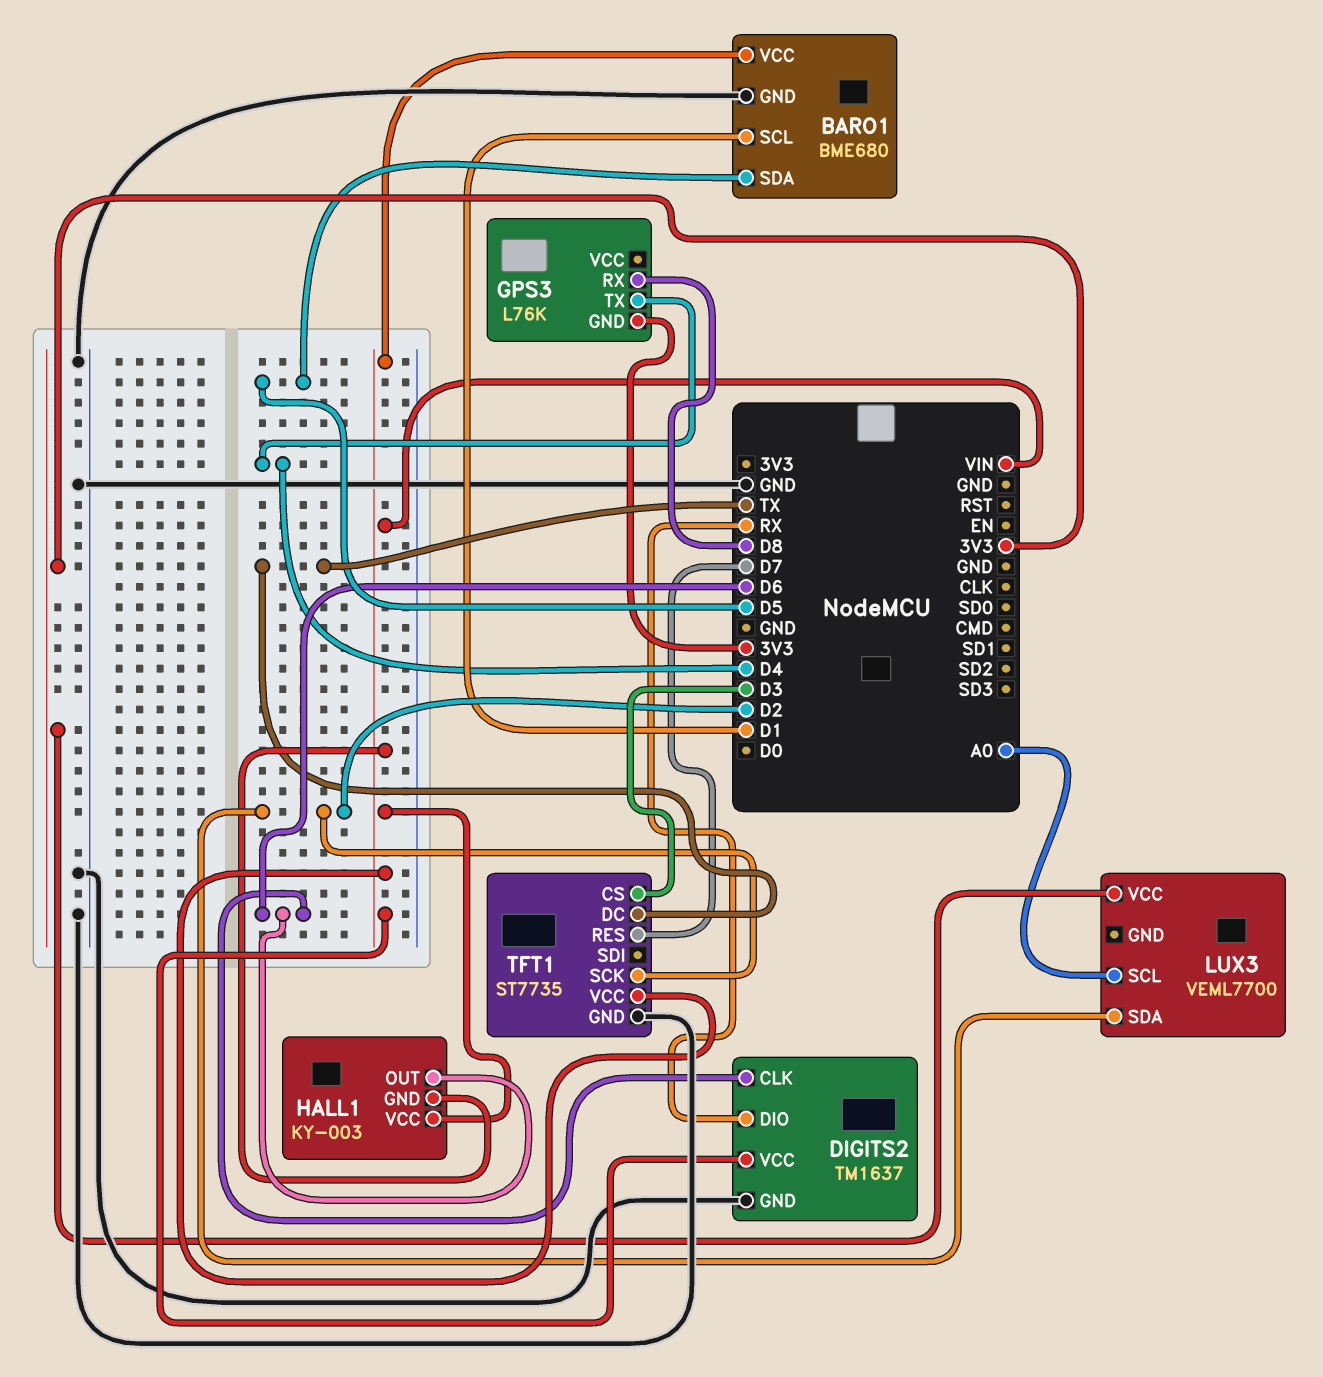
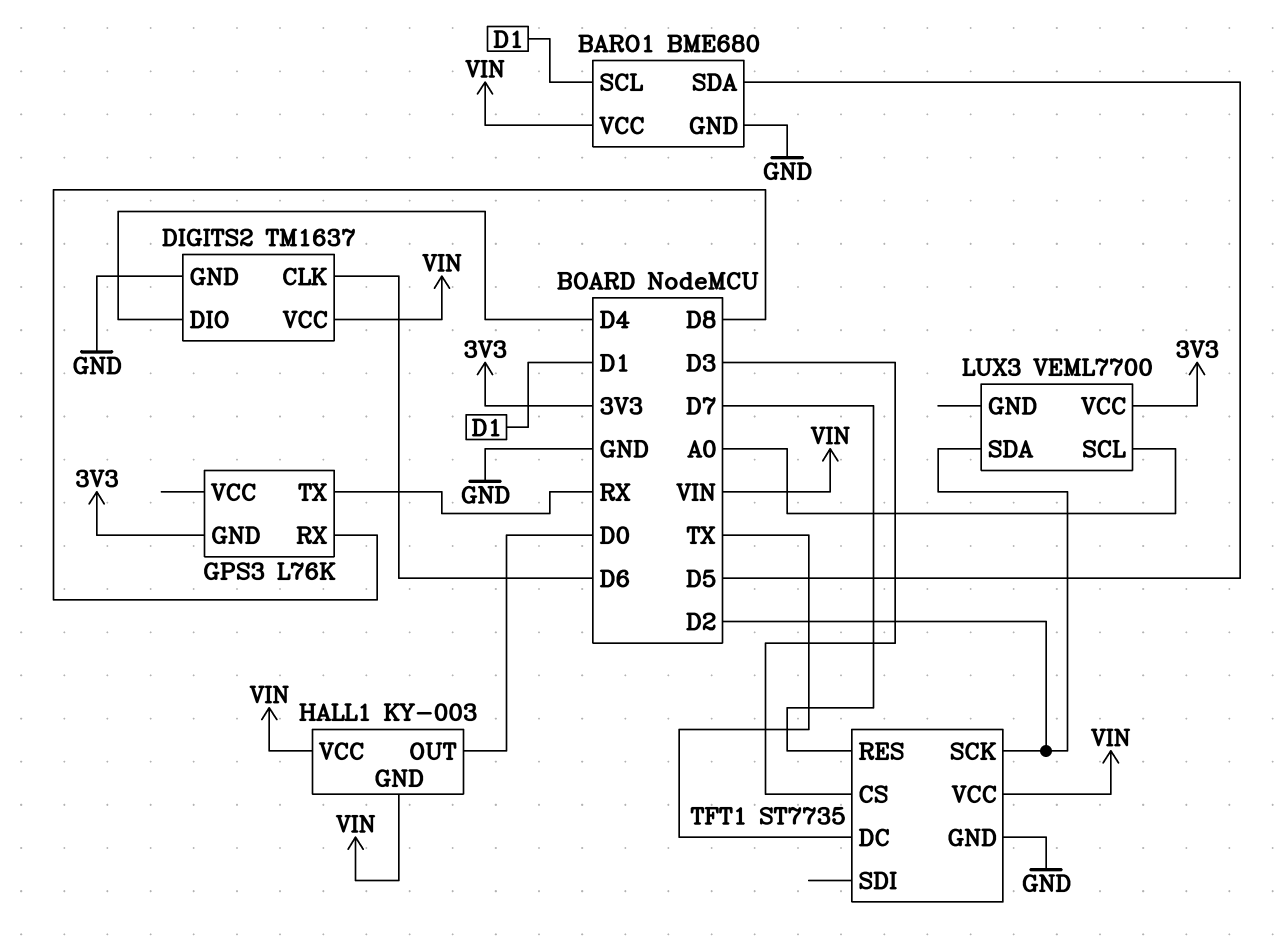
DIGITS2 pin DIO: RX -> D4
GPS3 pin TX: D4 -> RX
HALL1 pin OUT: D6 -> D0

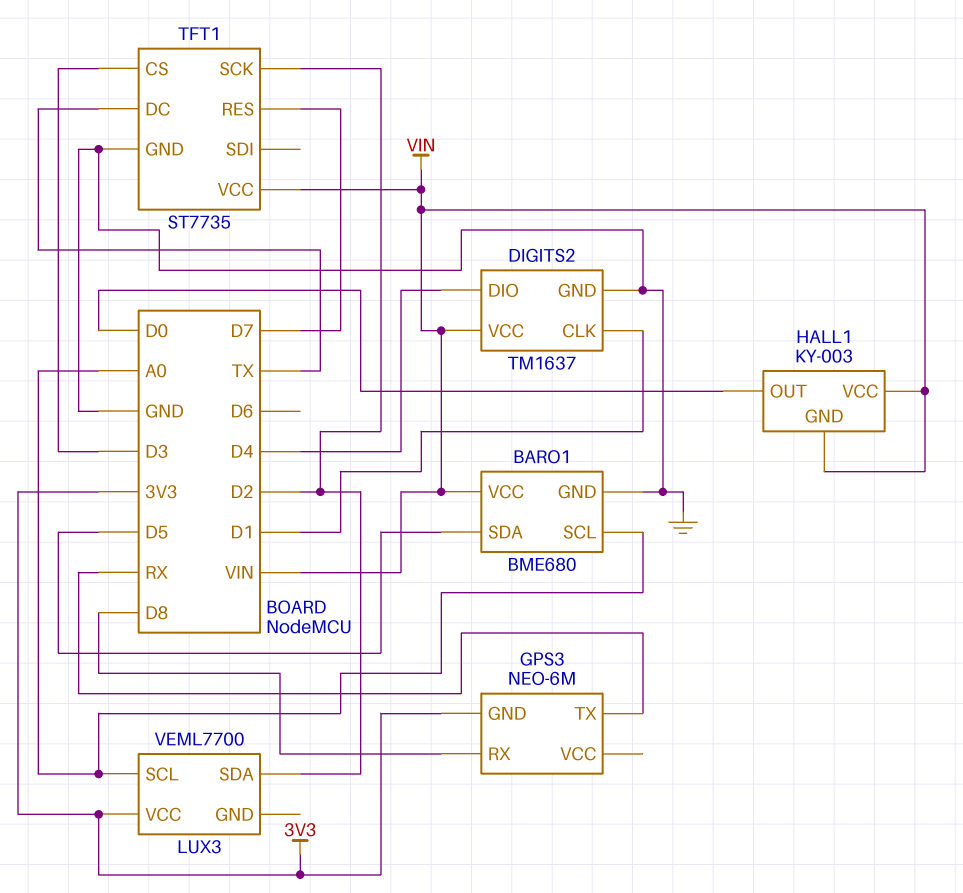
BARO1 pin SCL: D1 -> A0
DIGITS2 pin CLK: D6 -> D1
GPS3: L76K -> NEO-6M

